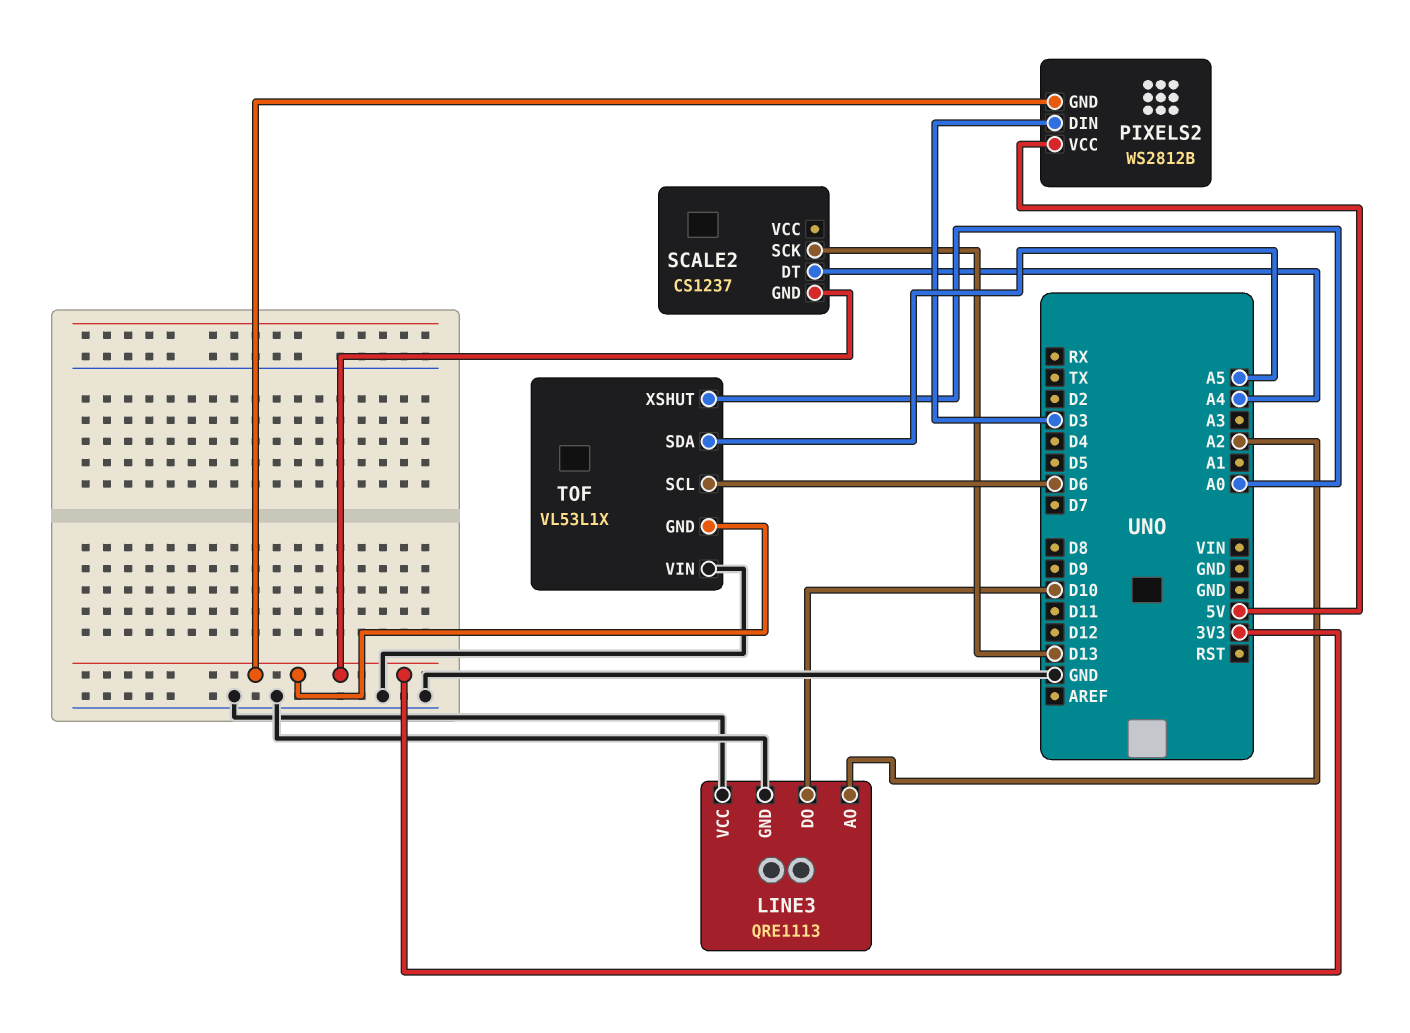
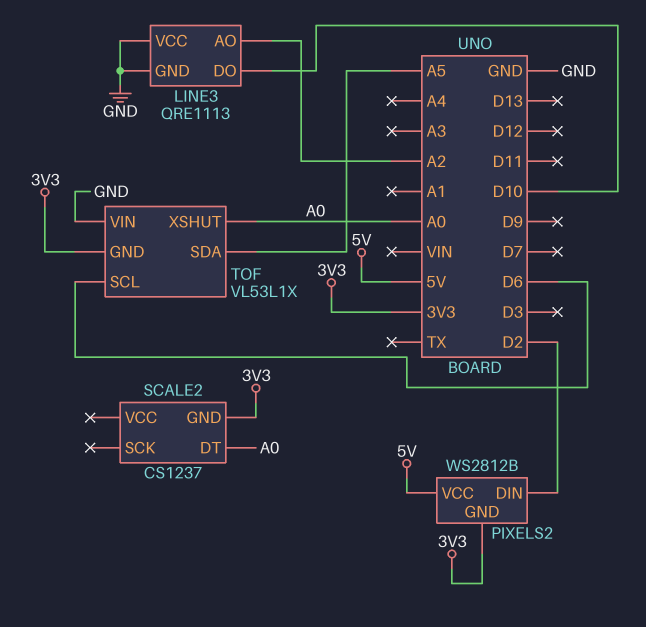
PIXELS2 pin DIN: D3 -> D2
SCALE2 pin DT: A4 -> A0
SCALE2 pin SCK: D13 -> none

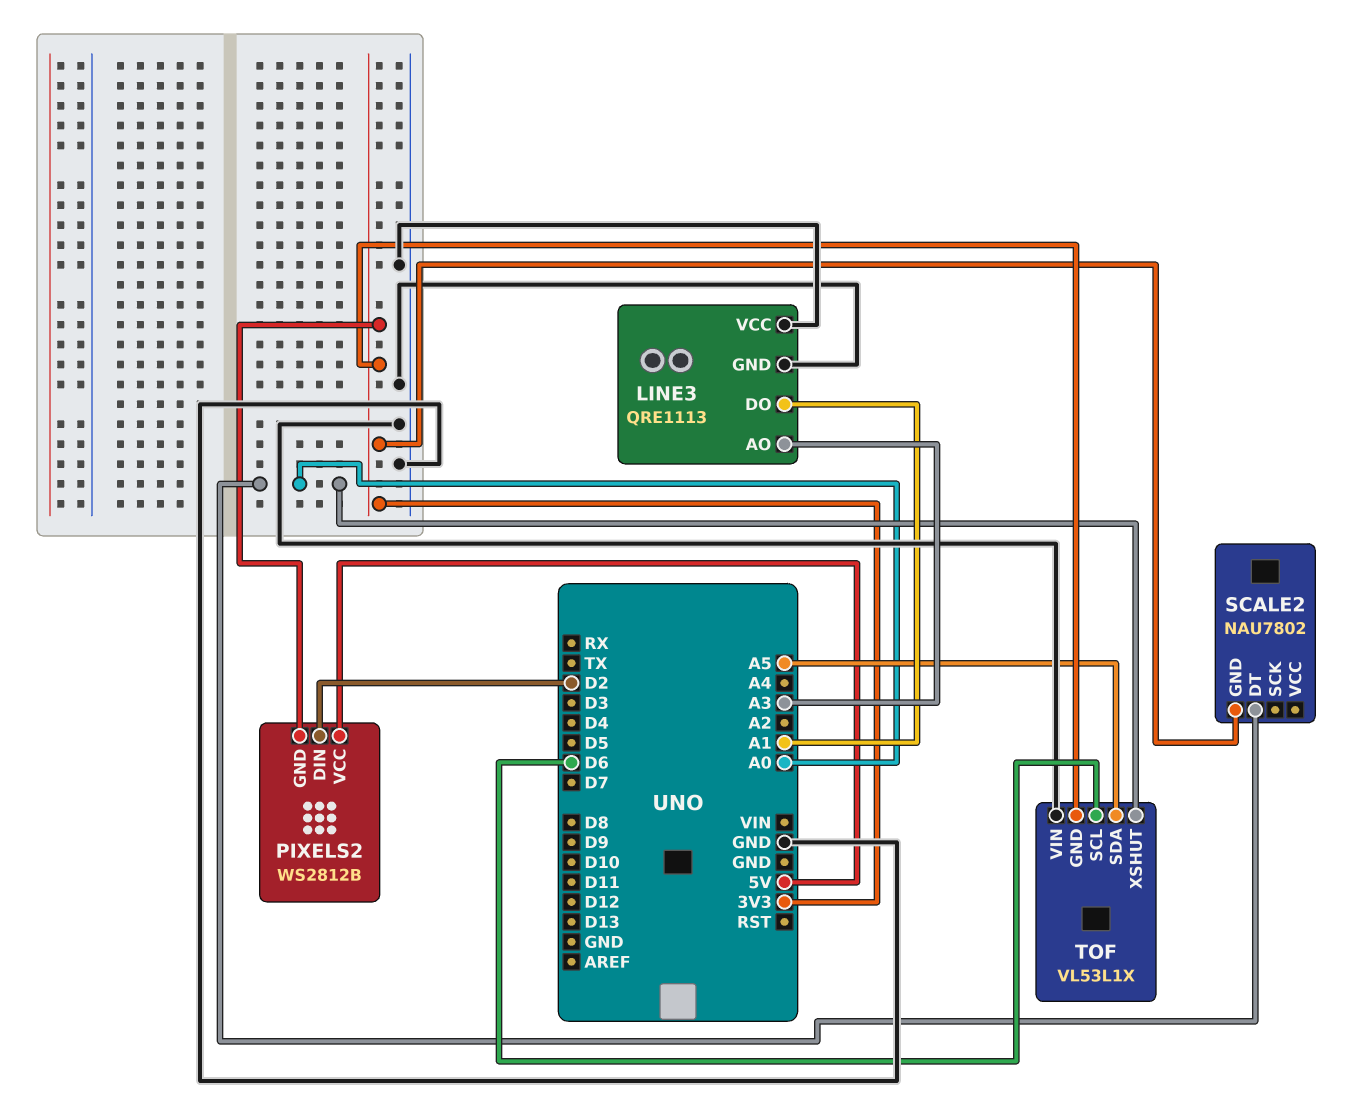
LINE3 pin AO: A2 -> A3
LINE3 pin DO: D10 -> A1
SCALE2: CS1237 -> NAU7802

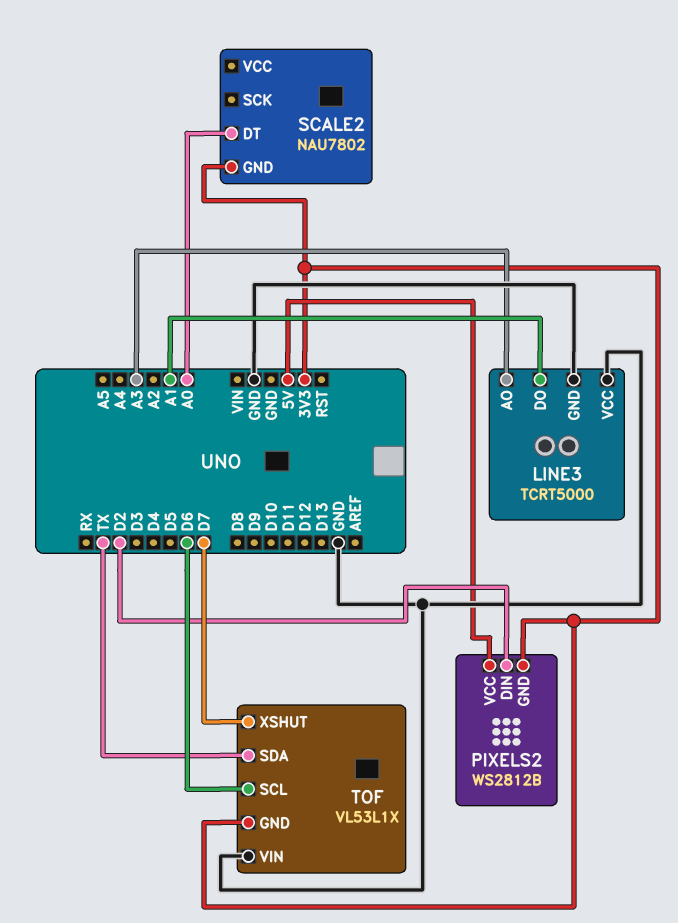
LINE3: QRE1113 -> TCRT5000
TOF pin SDA: A5 -> TX
TOF pin XSHUT: A0 -> D7

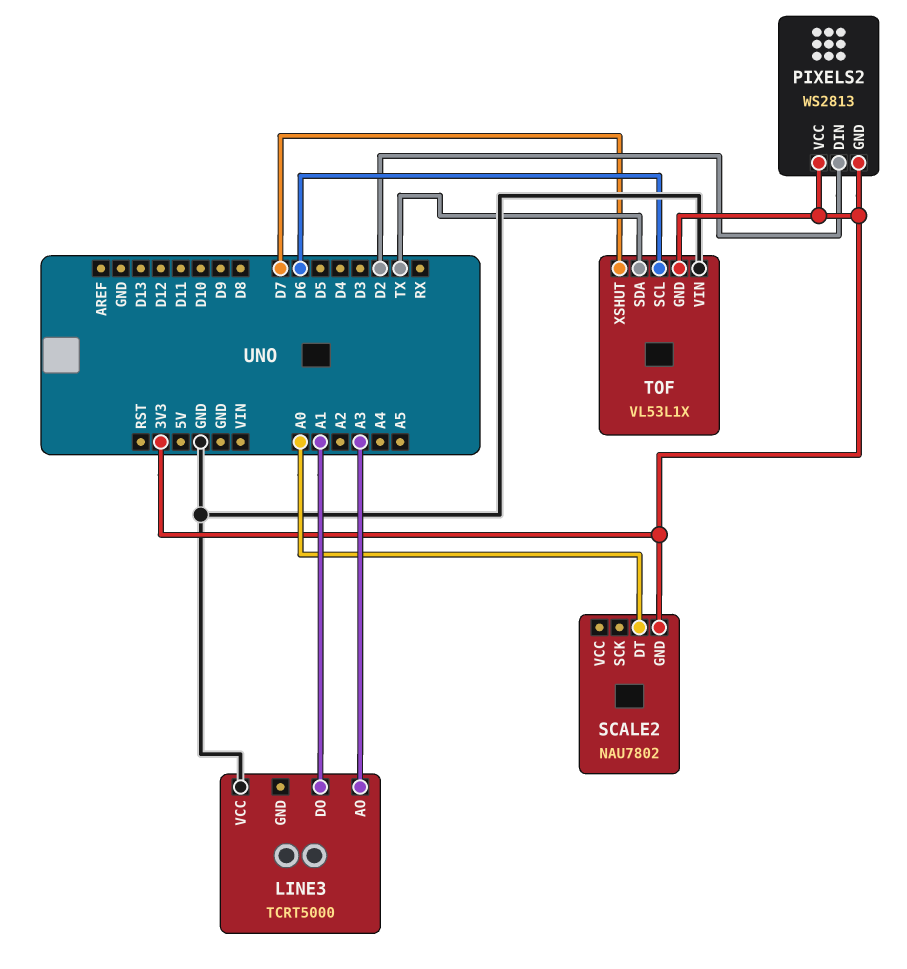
LINE3 pin GND: GND -> none
PIXELS2: WS2812B -> WS2813
PIXELS2 pin VCC: 5V -> 3V3

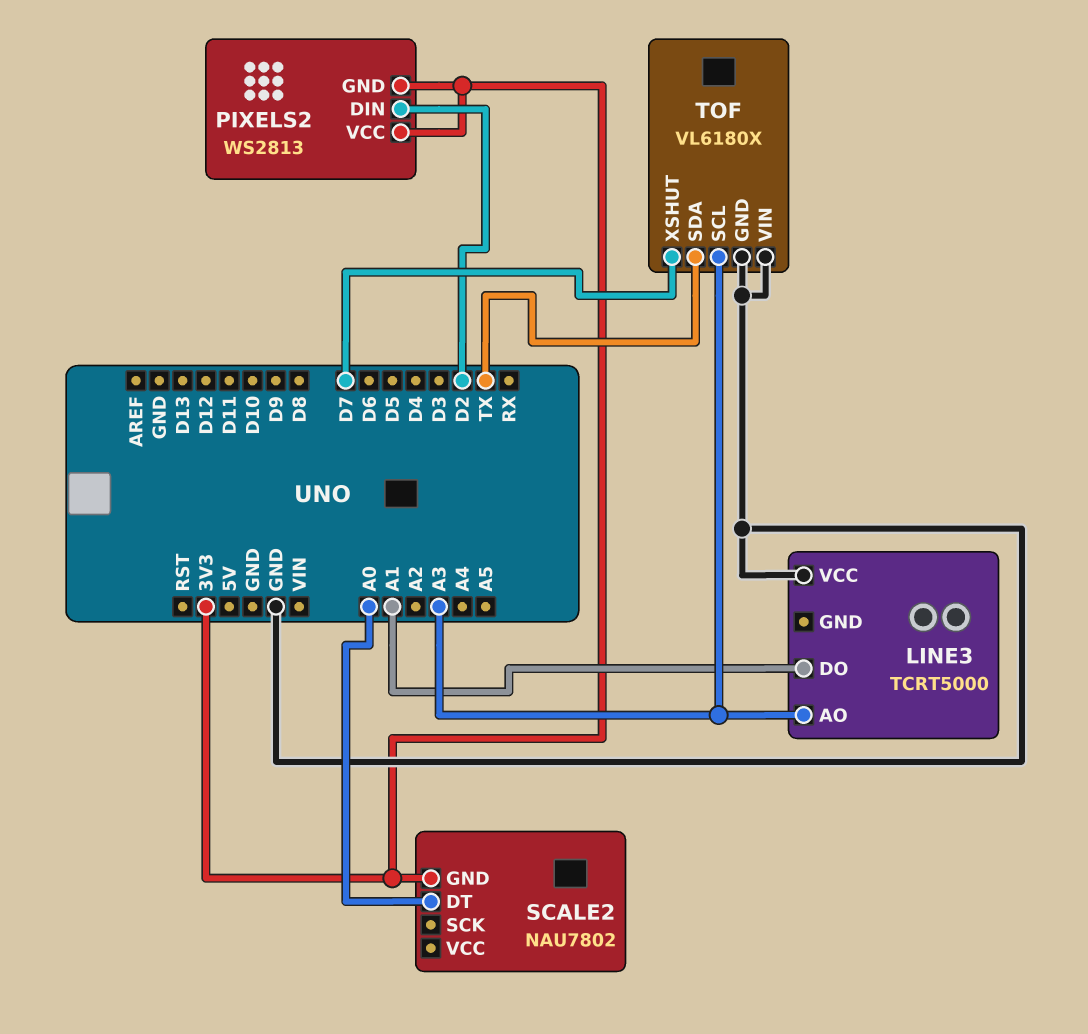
TOF: VL53L1X -> VL6180X
TOF pin GND: 3V3 -> GND
TOF pin SCL: D6 -> A3

